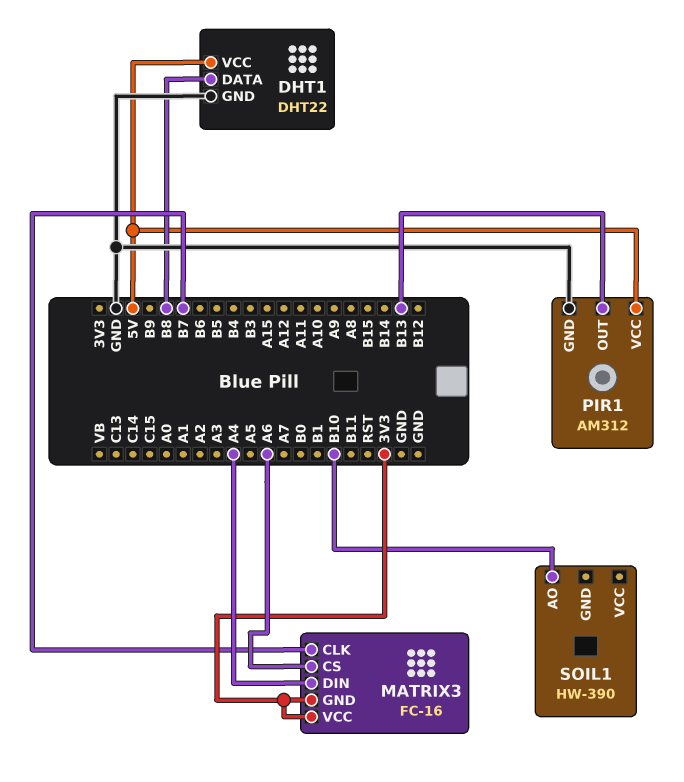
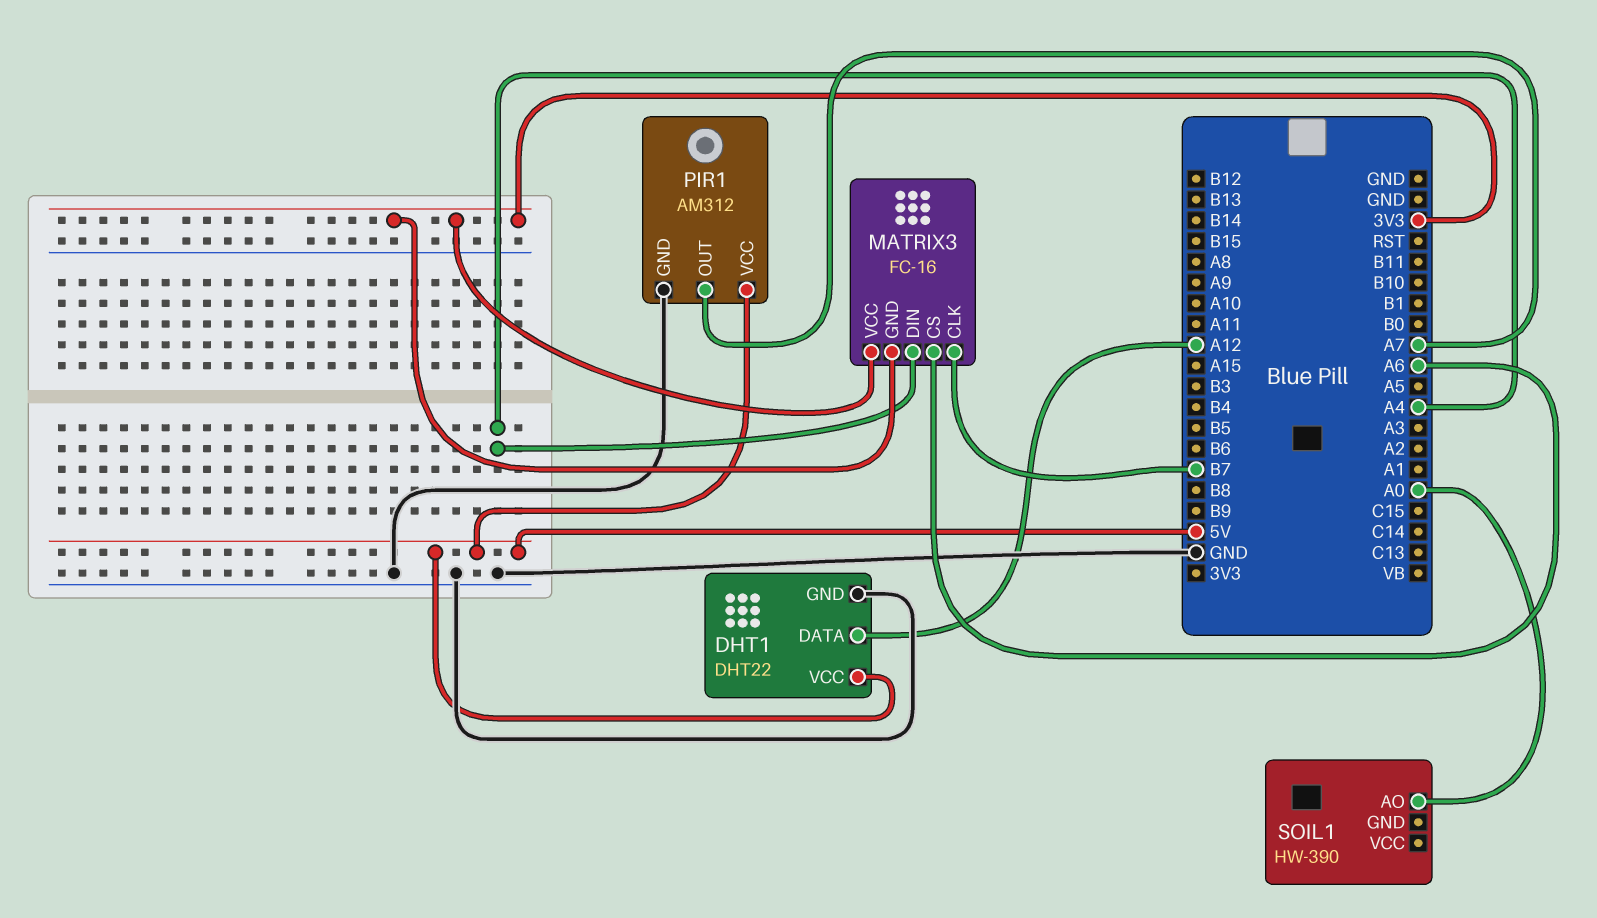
DHT1 pin DATA: B8 -> A12
PIR1 pin OUT: B13 -> A7
SOIL1 pin AO: B10 -> A0

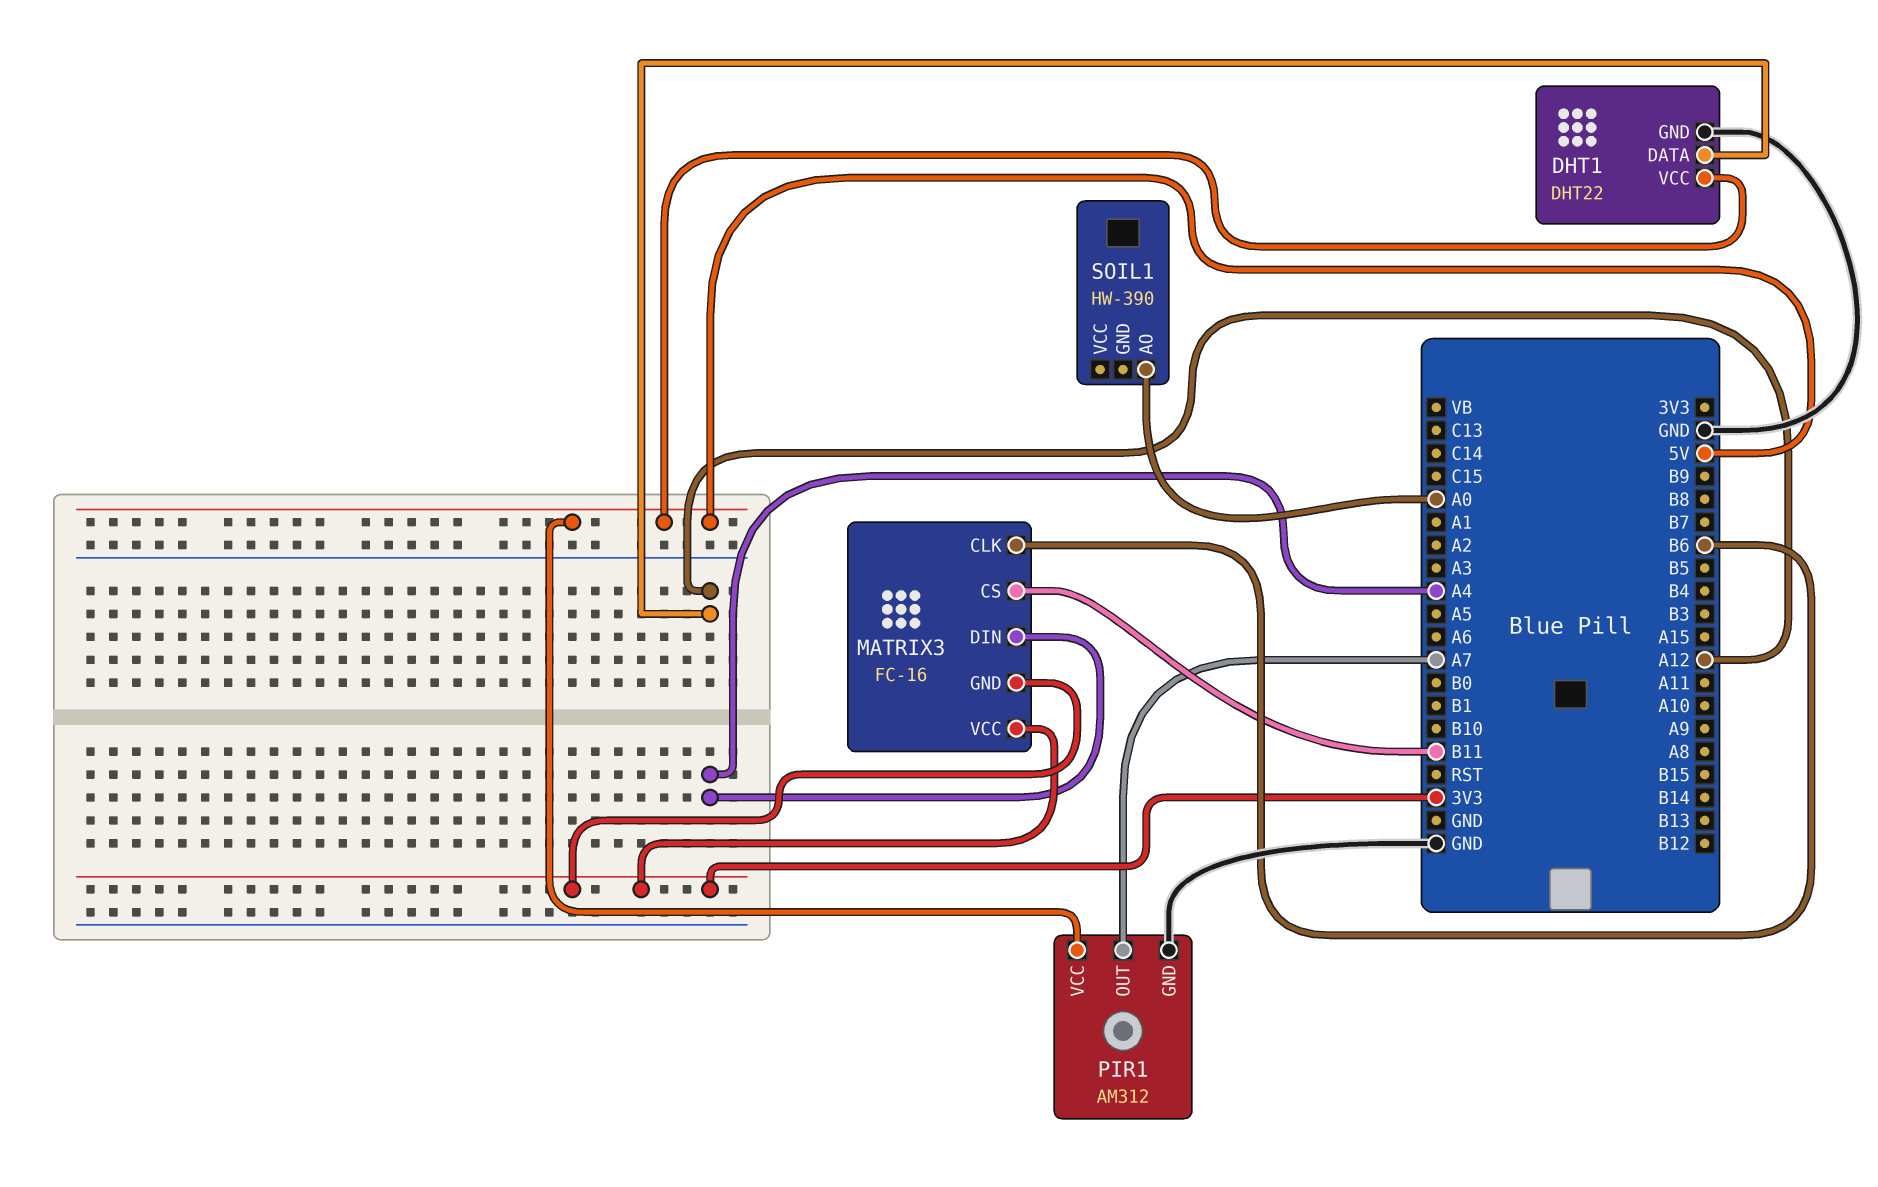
MATRIX3 pin CLK: B7 -> B6
MATRIX3 pin CS: A6 -> B11

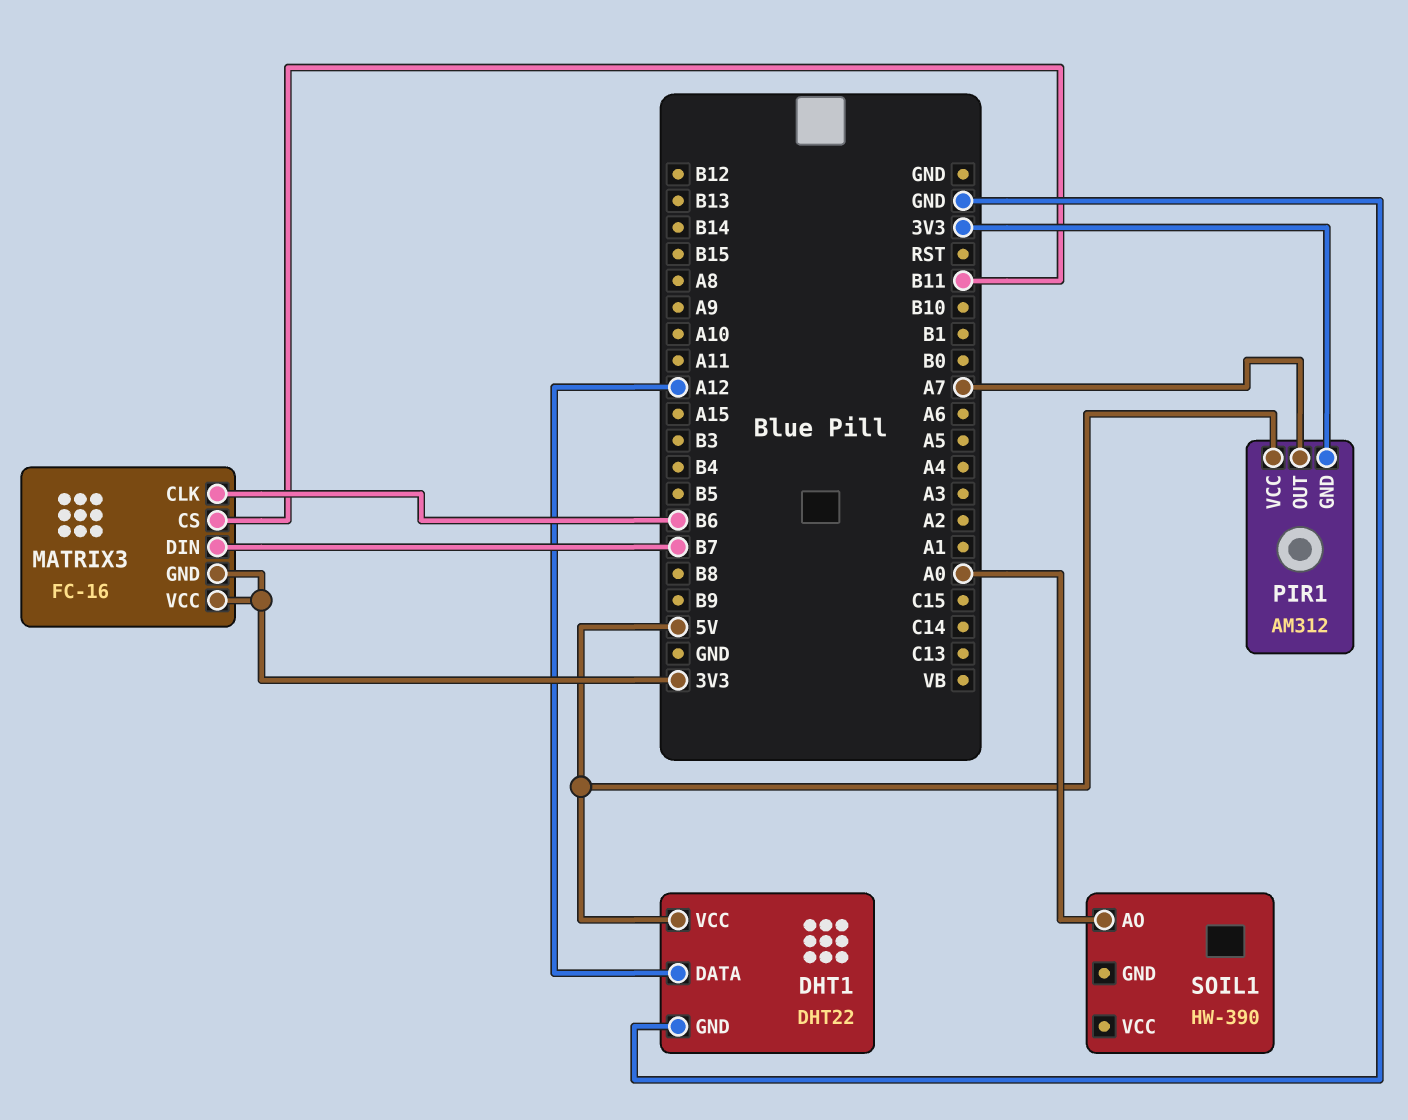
MATRIX3 pin DIN: A4 -> B7
PIR1 pin GND: GND -> 3V3

